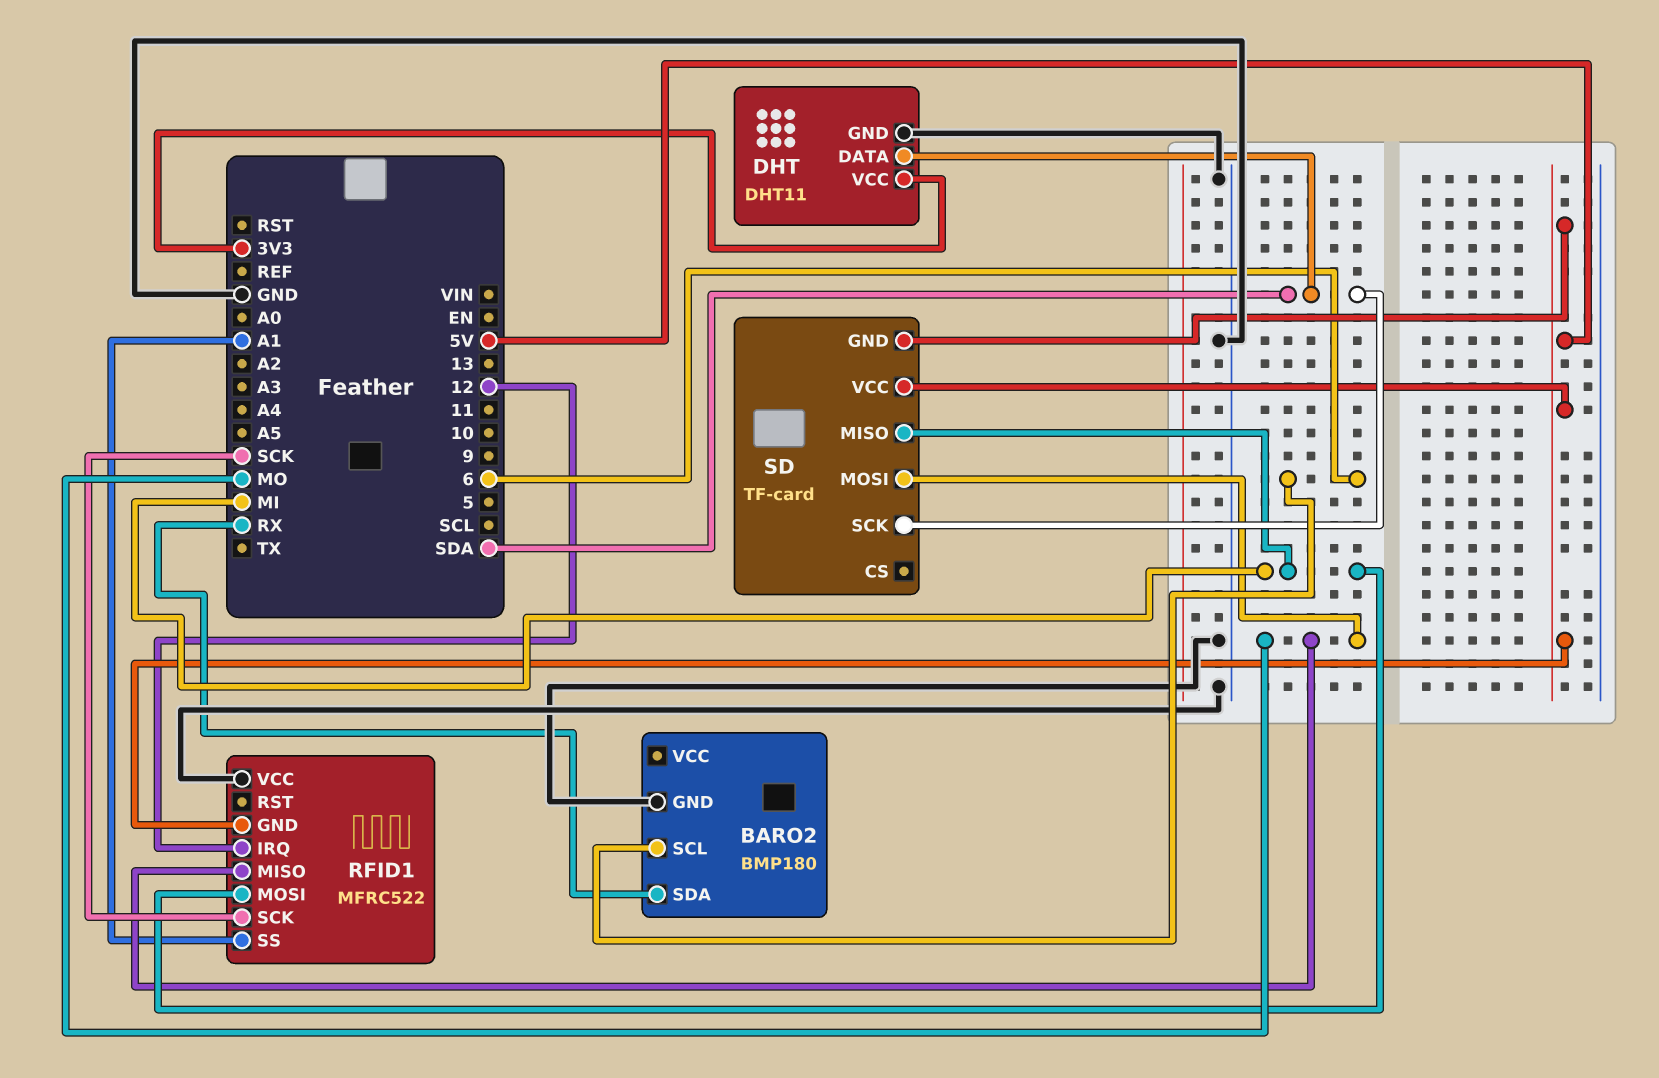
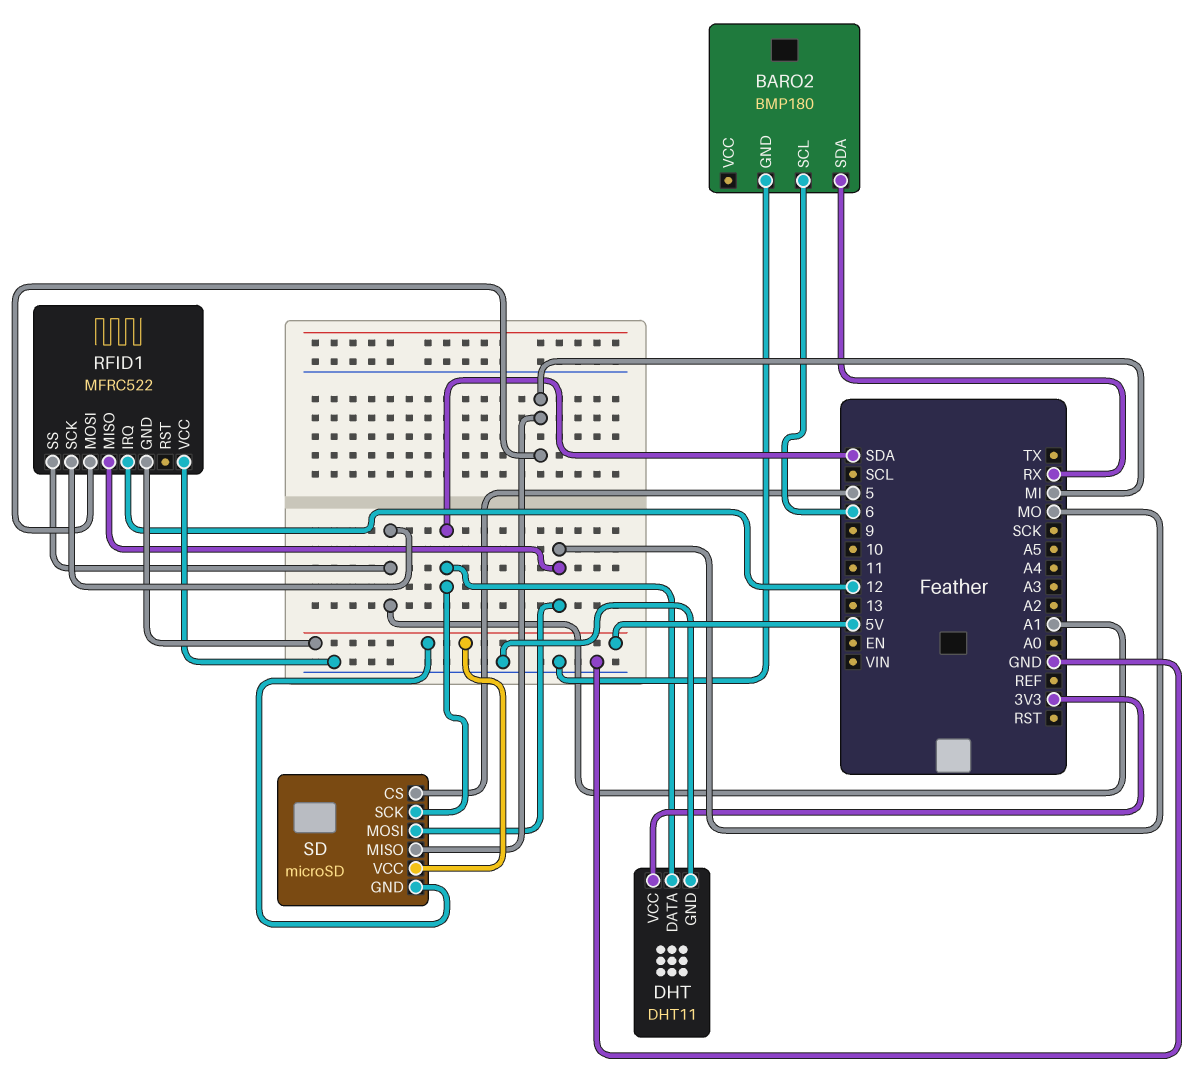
RFID1 pin SCK: SCK -> A1
SD: TF-card -> microSD
SD pin CS: none -> 5

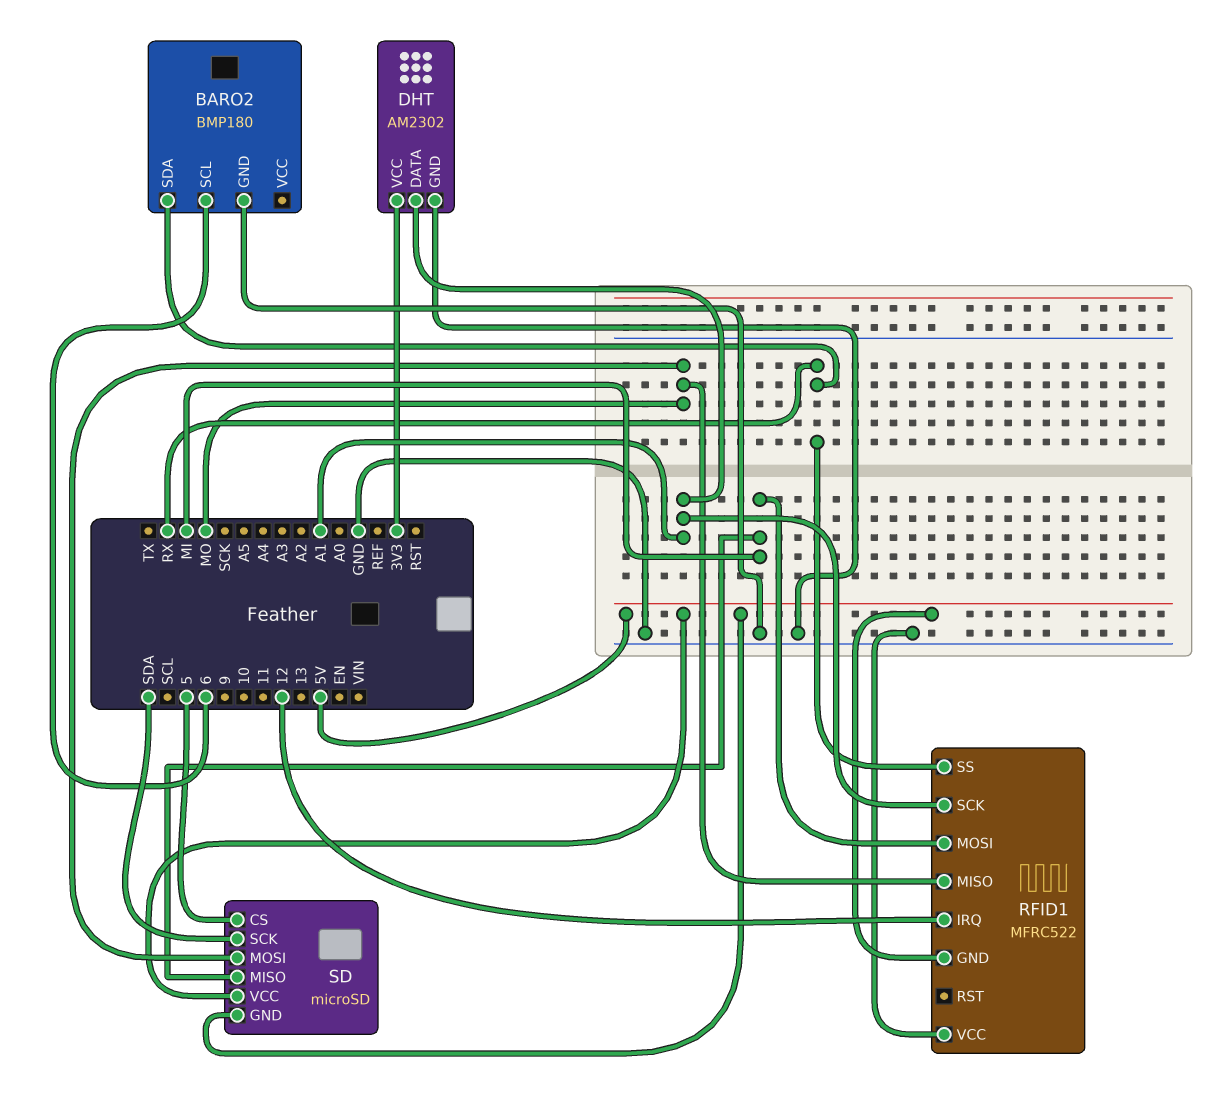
DHT: DHT11 -> AM2302
DHT pin DATA: SDA -> A1
RFID1 pin SS: A1 -> RX

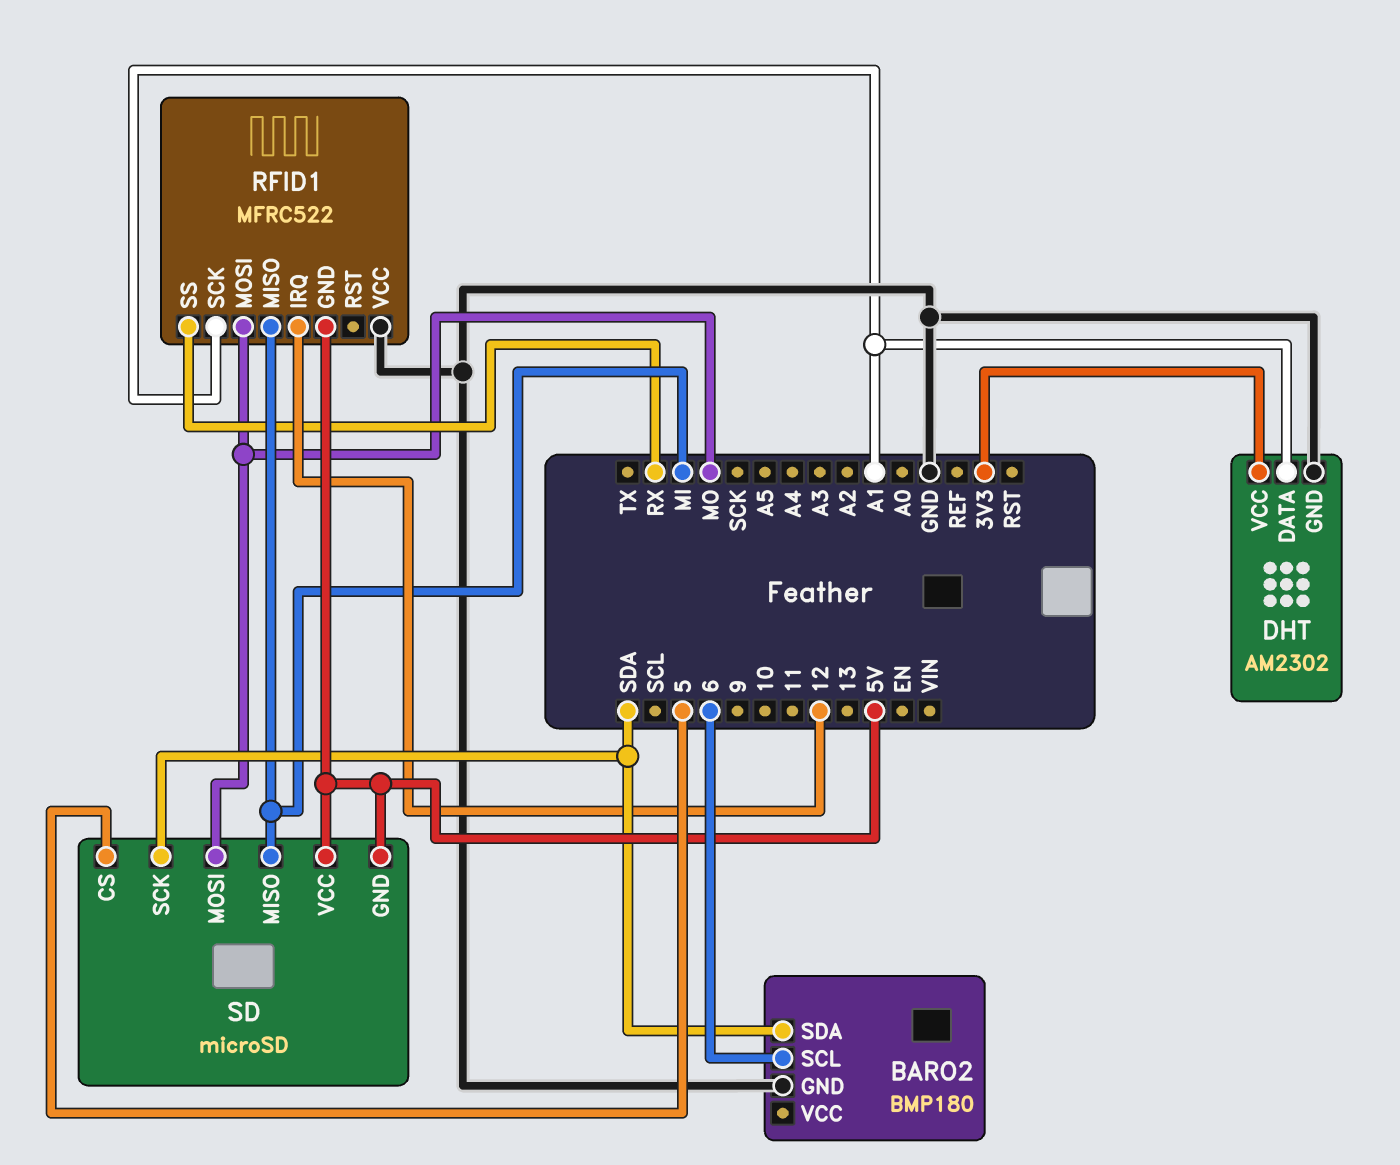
BARO2 pin SDA: RX -> SDA
RFID1 pin MISO: MO -> MI
RFID1 pin MOSI: MI -> MO

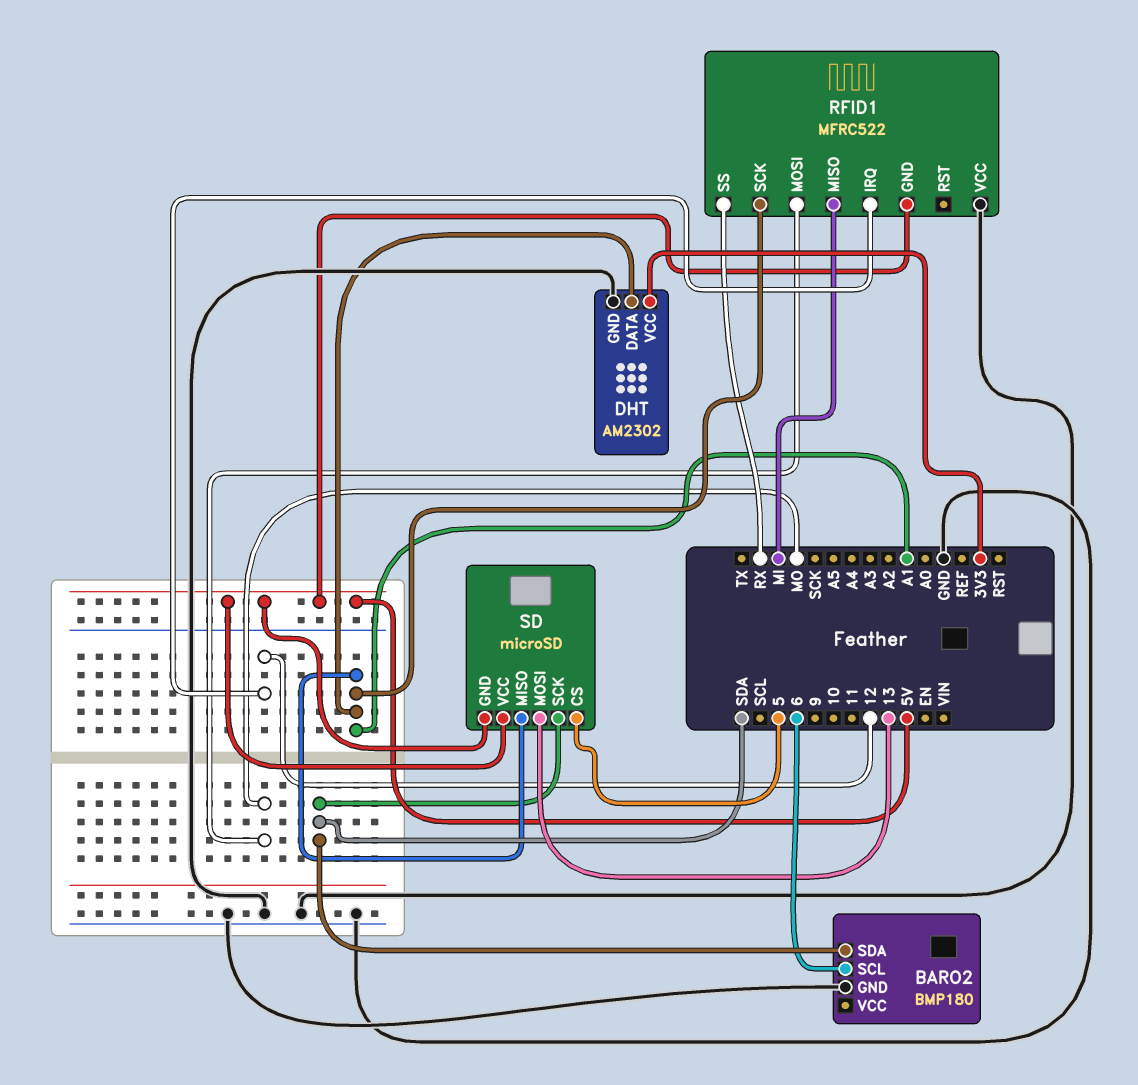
SD pin MISO: MI -> A1
SD pin MOSI: MO -> 13

